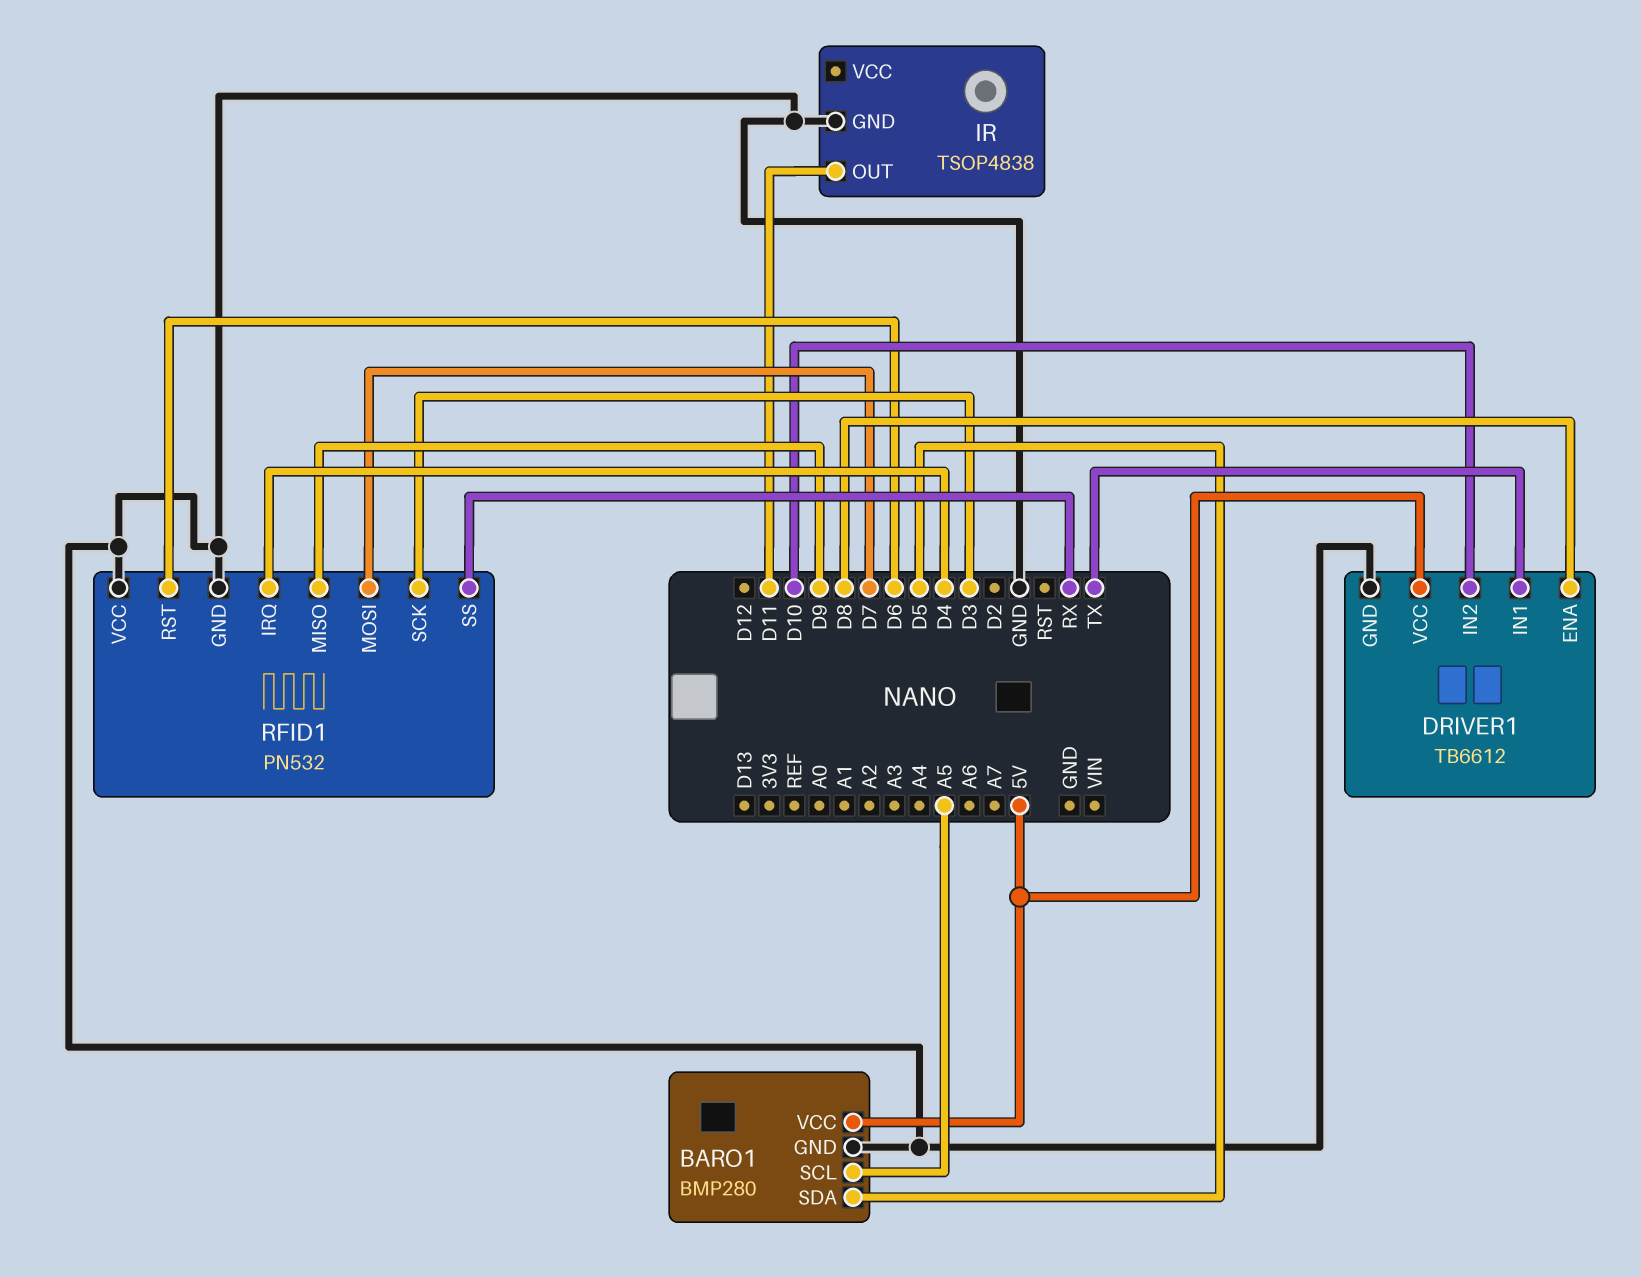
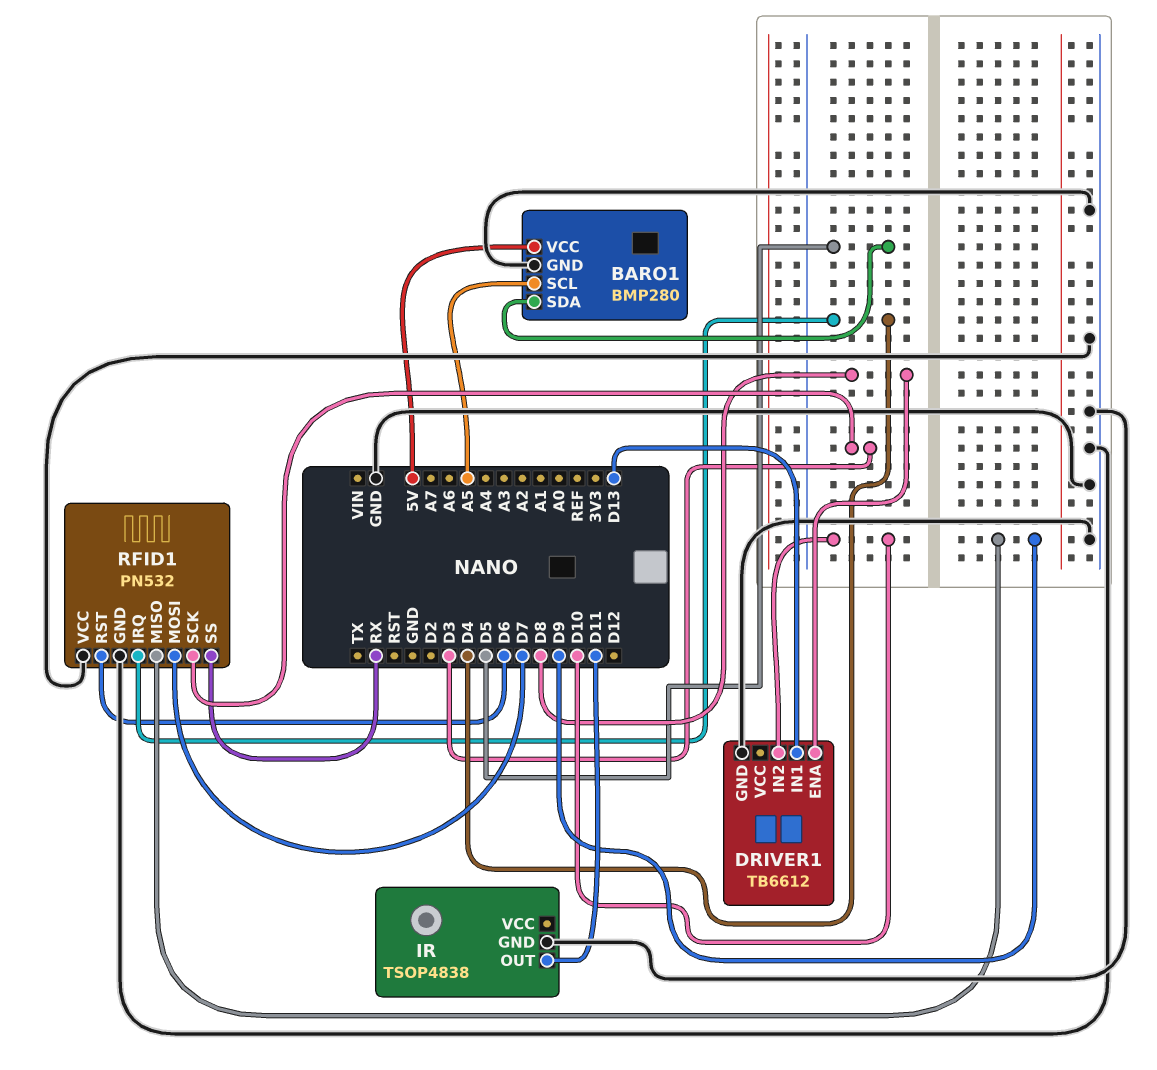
DRIVER1 pin IN1: TX -> D13
DRIVER1 pin VCC: 5V -> none

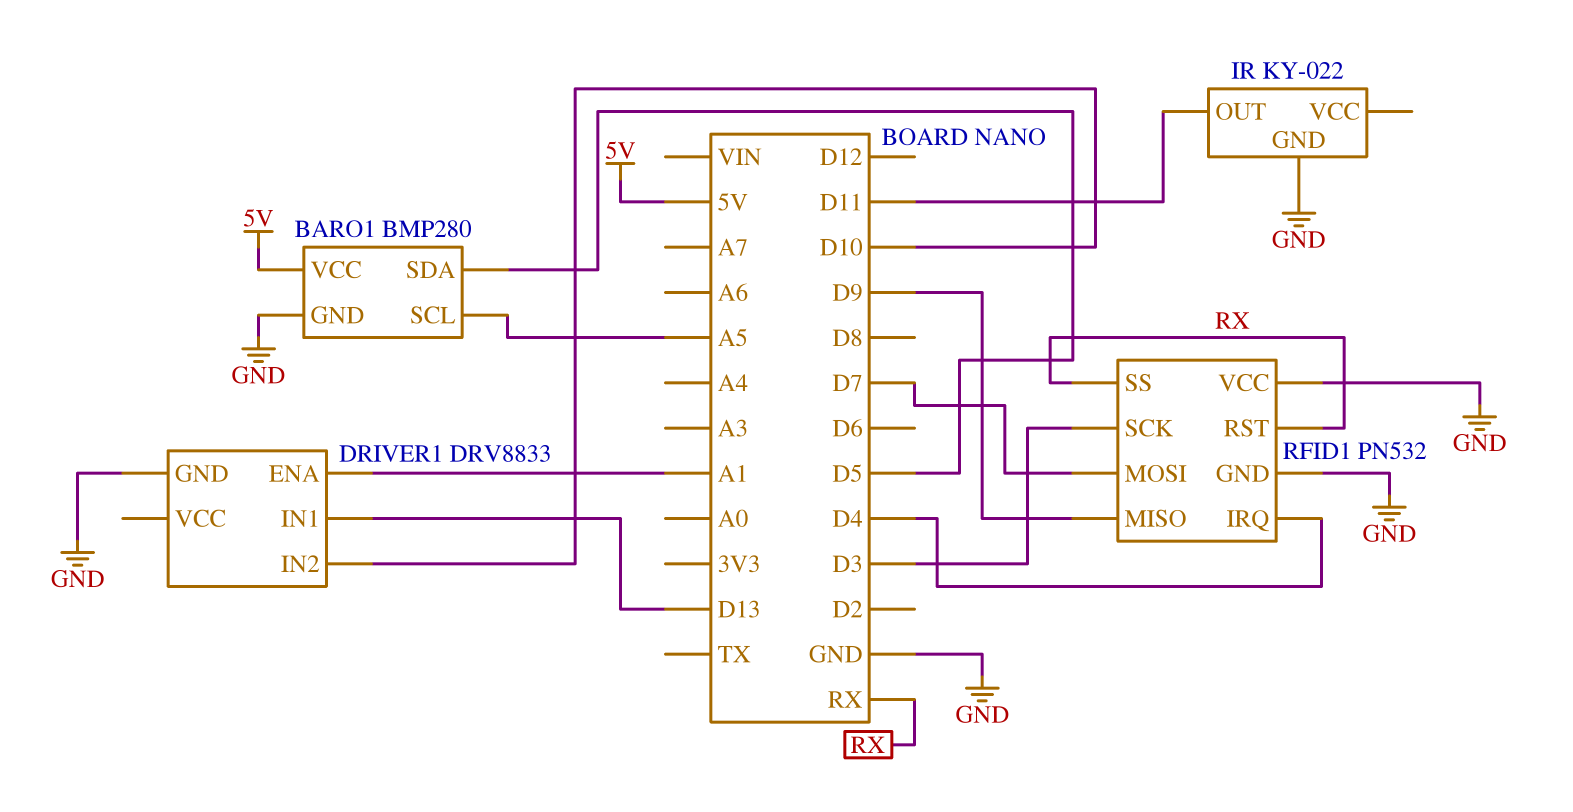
DRIVER1: TB6612 -> DRV8833
DRIVER1 pin ENA: D8 -> A1
IR: TSOP4838 -> KY-022
RFID1 pin RST: D6 -> RX

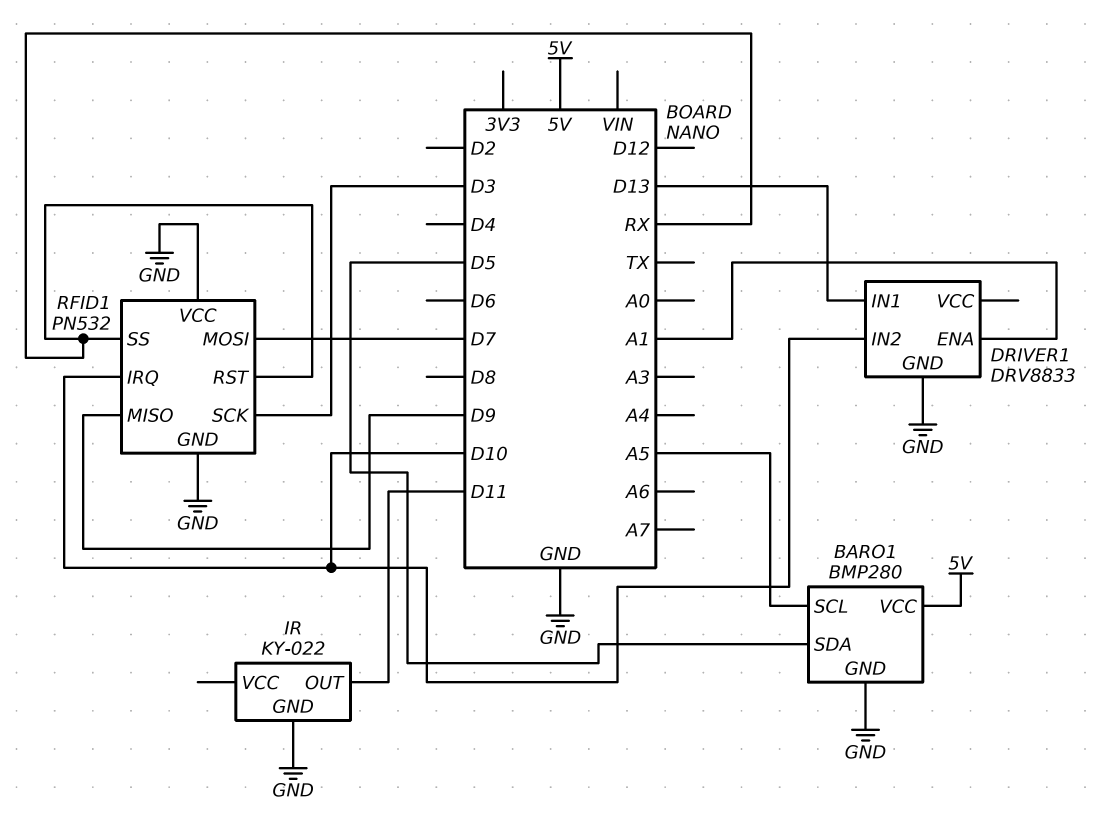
RFID1 pin IRQ: D4 -> D10

